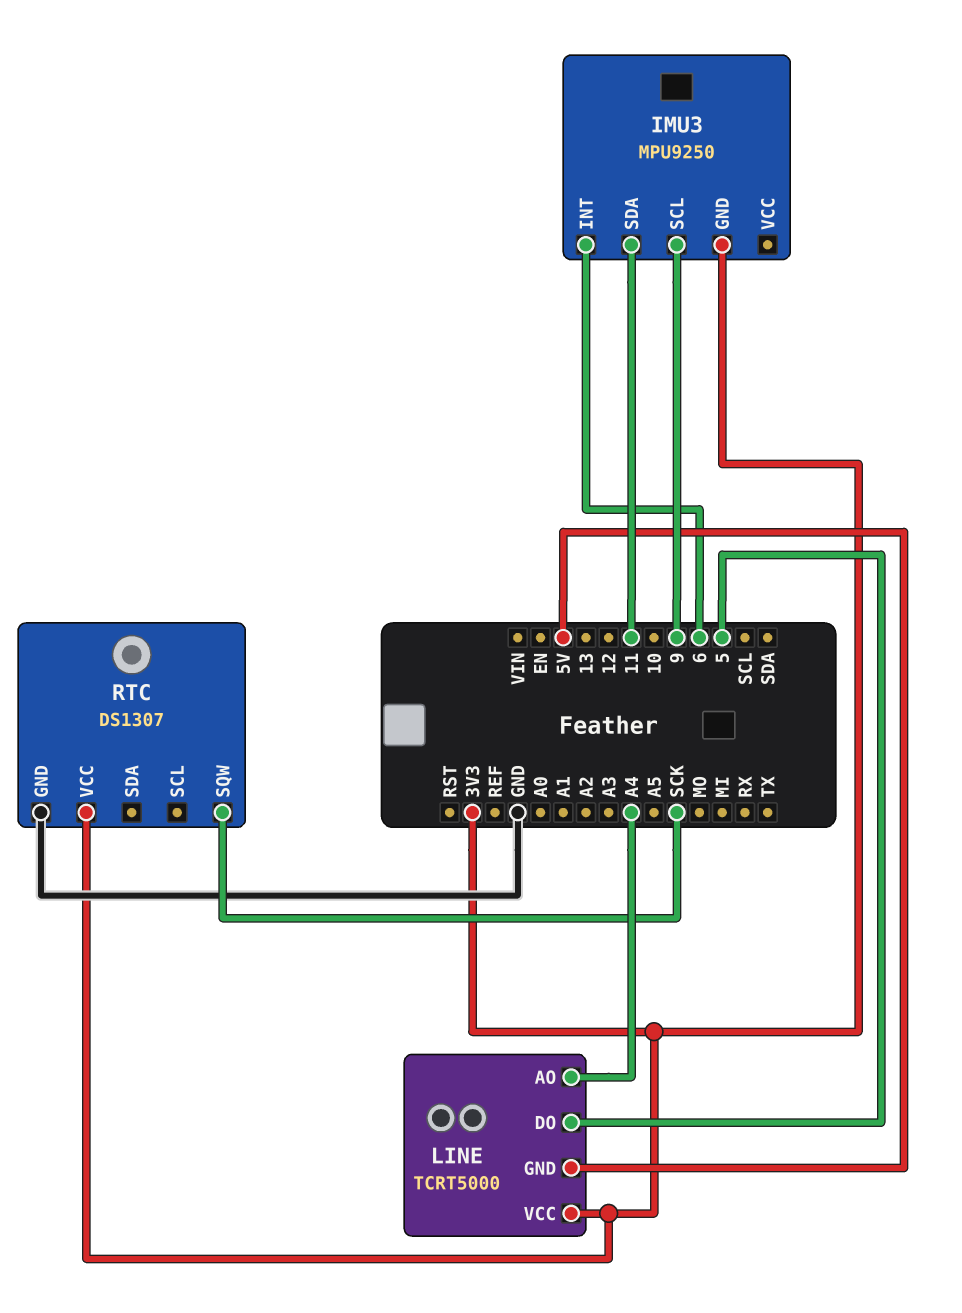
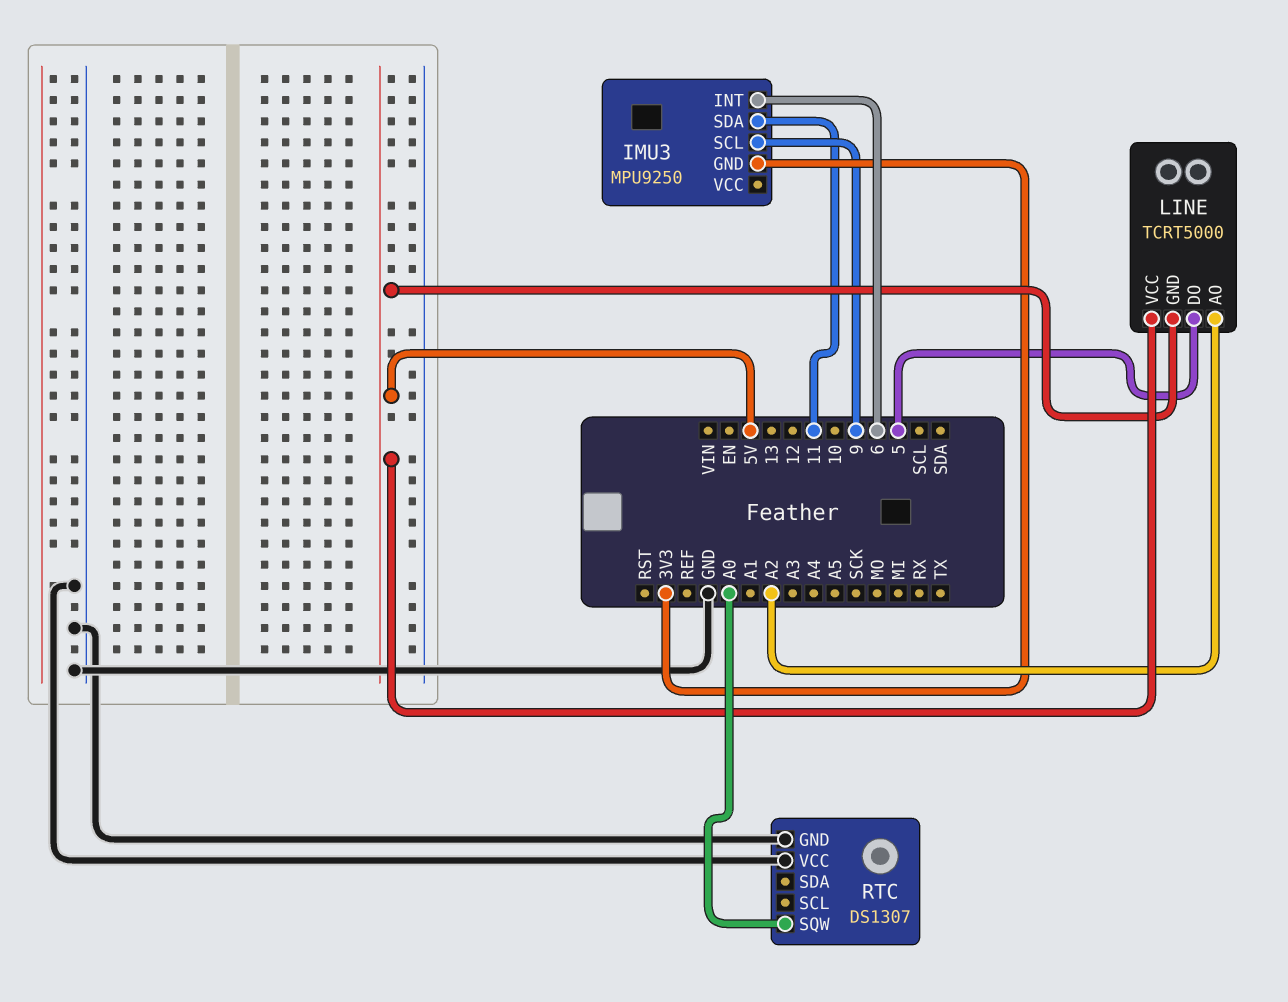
LINE pin AO: A4 -> A2
LINE pin VCC: 3V3 -> 5V
RTC pin SQW: SCK -> A0
RTC pin VCC: 3V3 -> GND

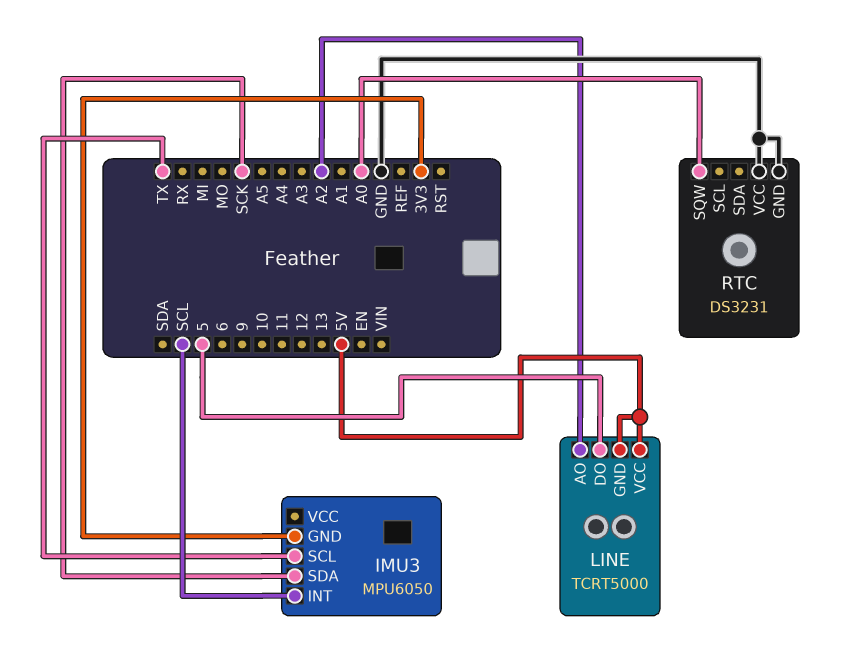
IMU3: MPU9250 -> MPU6050
IMU3 pin INT: 6 -> SCL
IMU3 pin SCL: 9 -> TX
IMU3 pin SDA: 11 -> SCK
RTC: DS1307 -> DS3231

